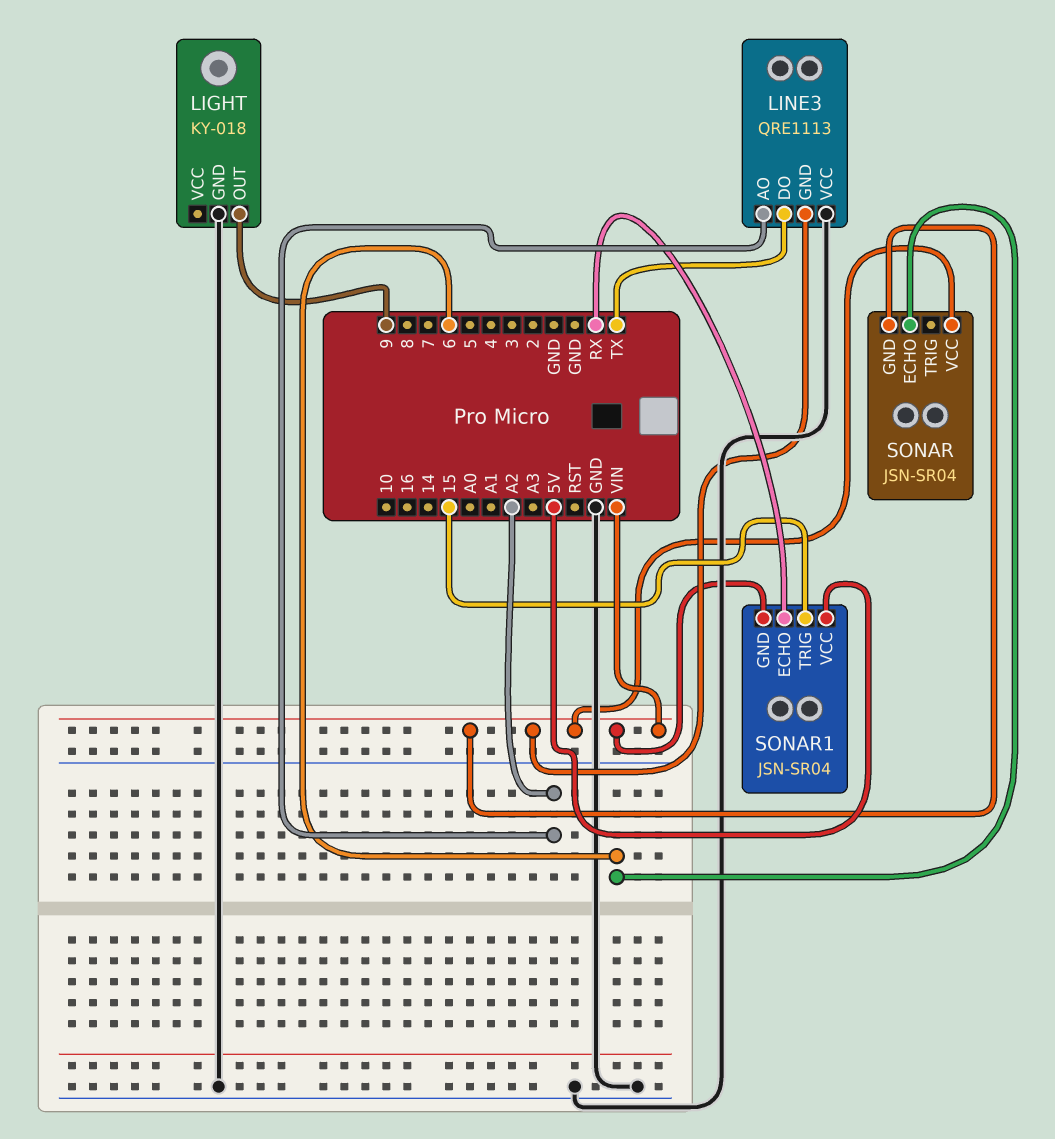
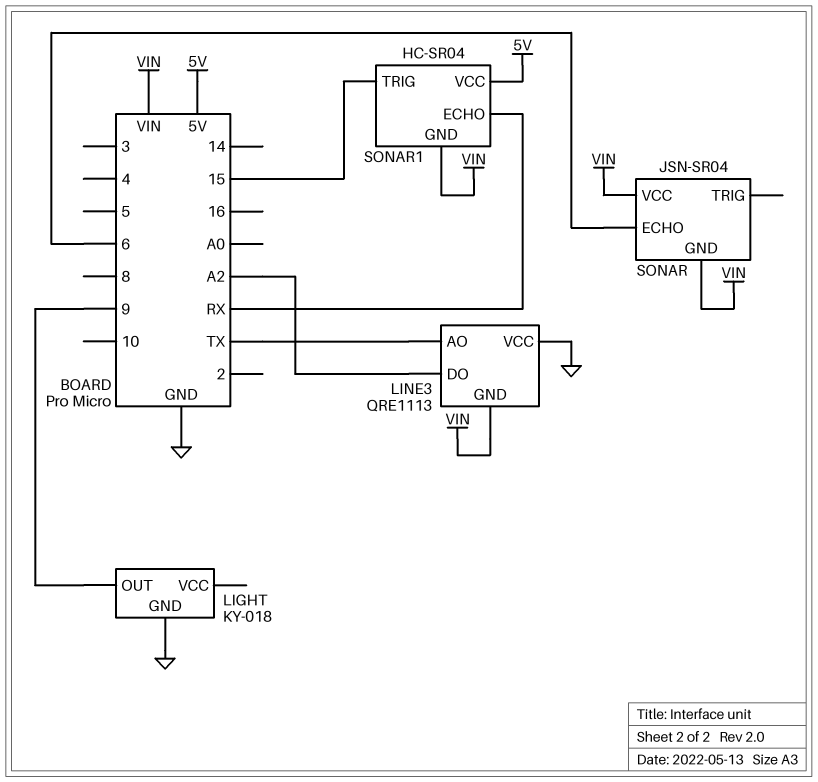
LINE3 pin AO: A2 -> TX
LINE3 pin DO: TX -> A2
SONAR1: JSN-SR04 -> HC-SR04

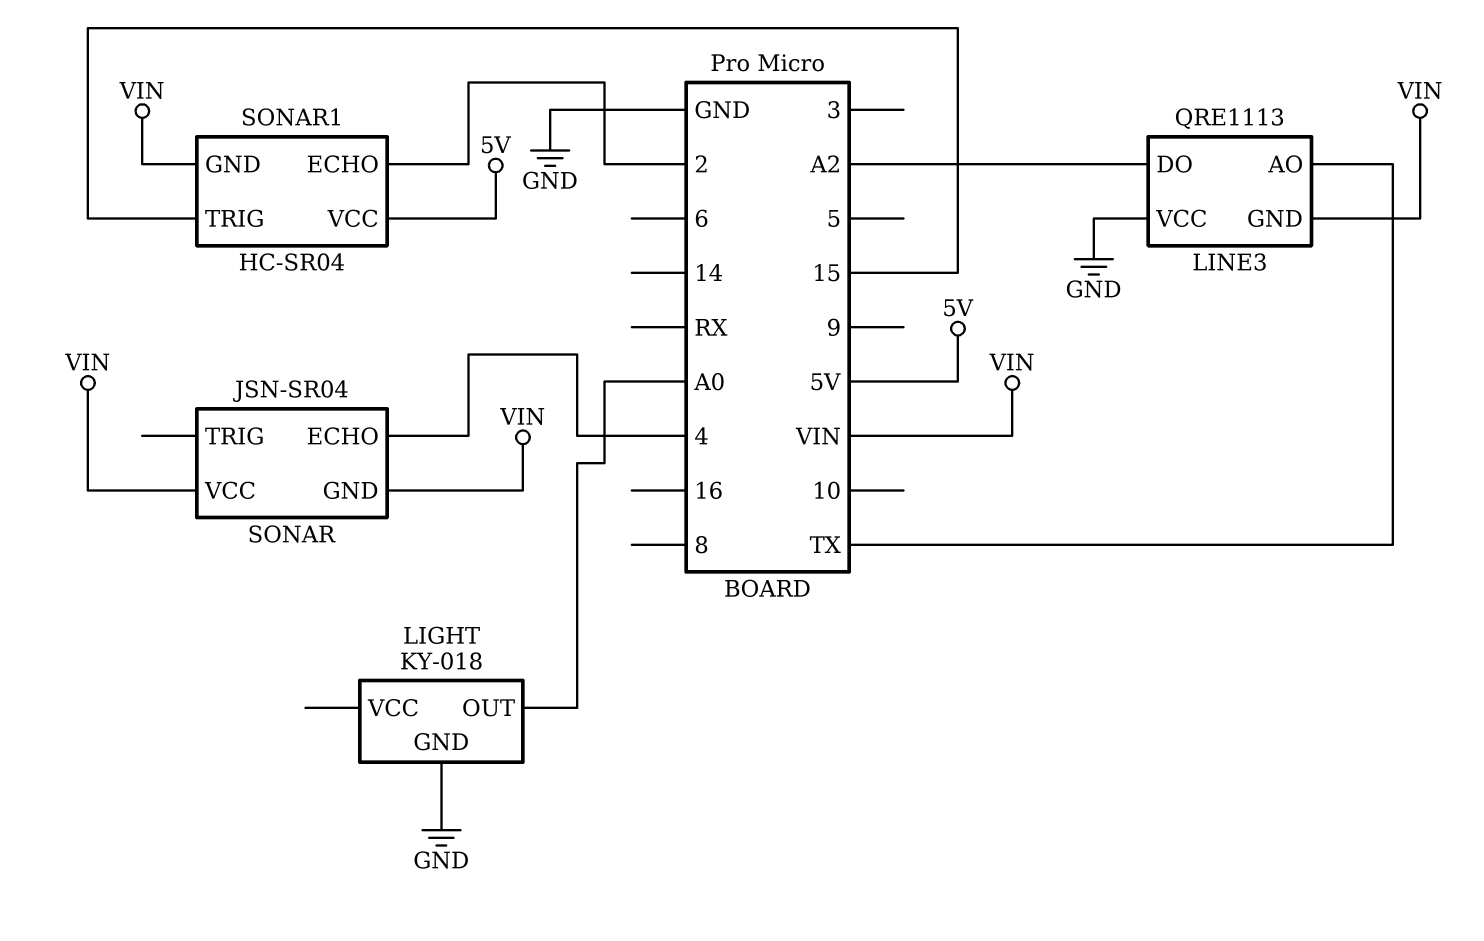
LIGHT pin OUT: 9 -> A0
SONAR pin ECHO: 6 -> 4
SONAR1 pin ECHO: RX -> 2

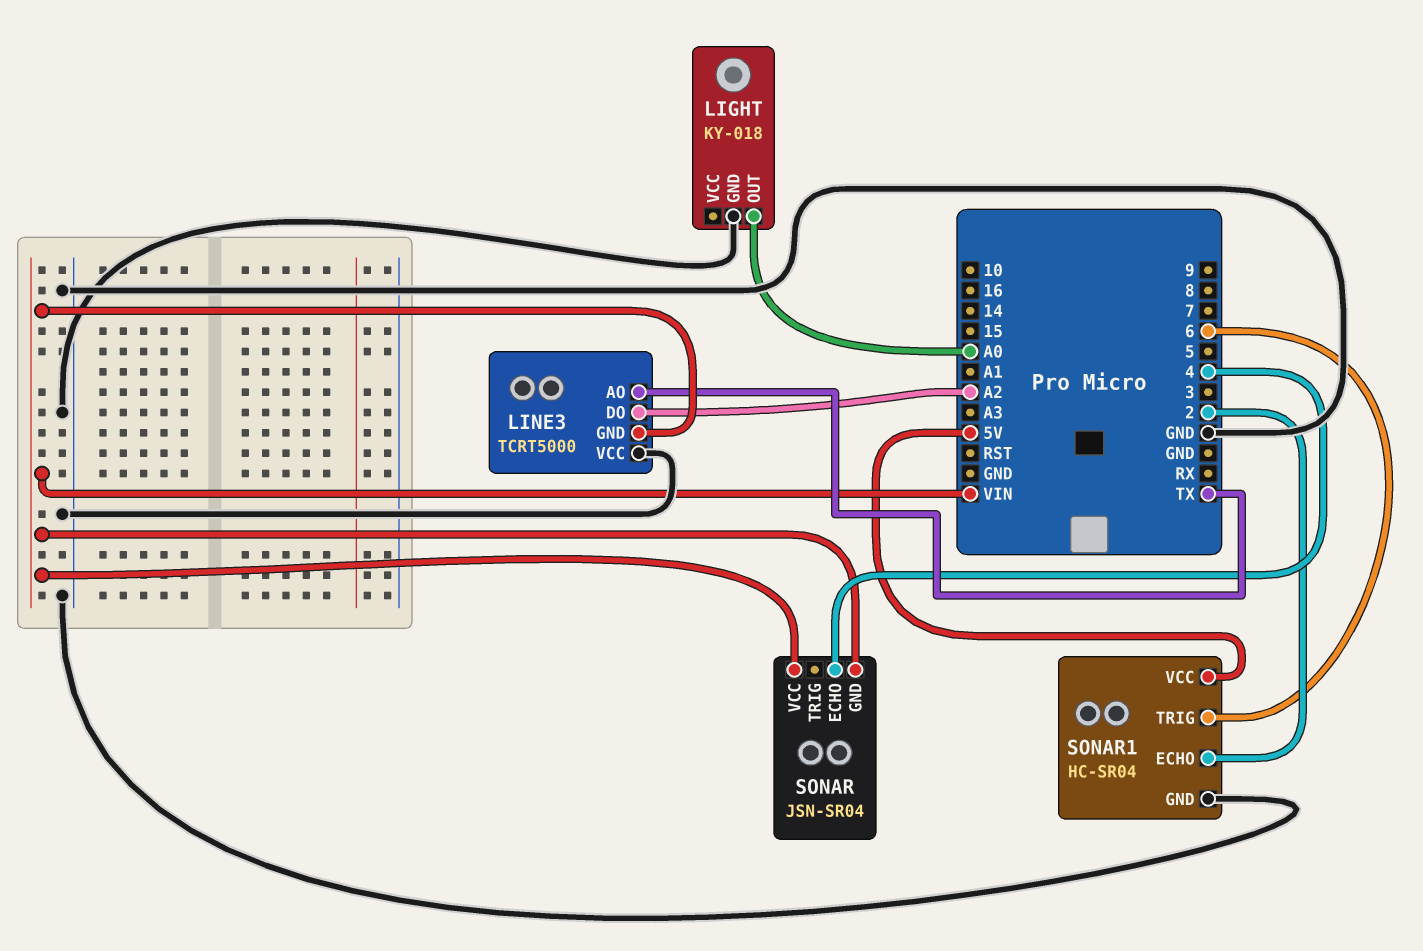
LINE3: QRE1113 -> TCRT5000
SONAR1 pin GND: VIN -> GND
SONAR1 pin TRIG: 15 -> 6

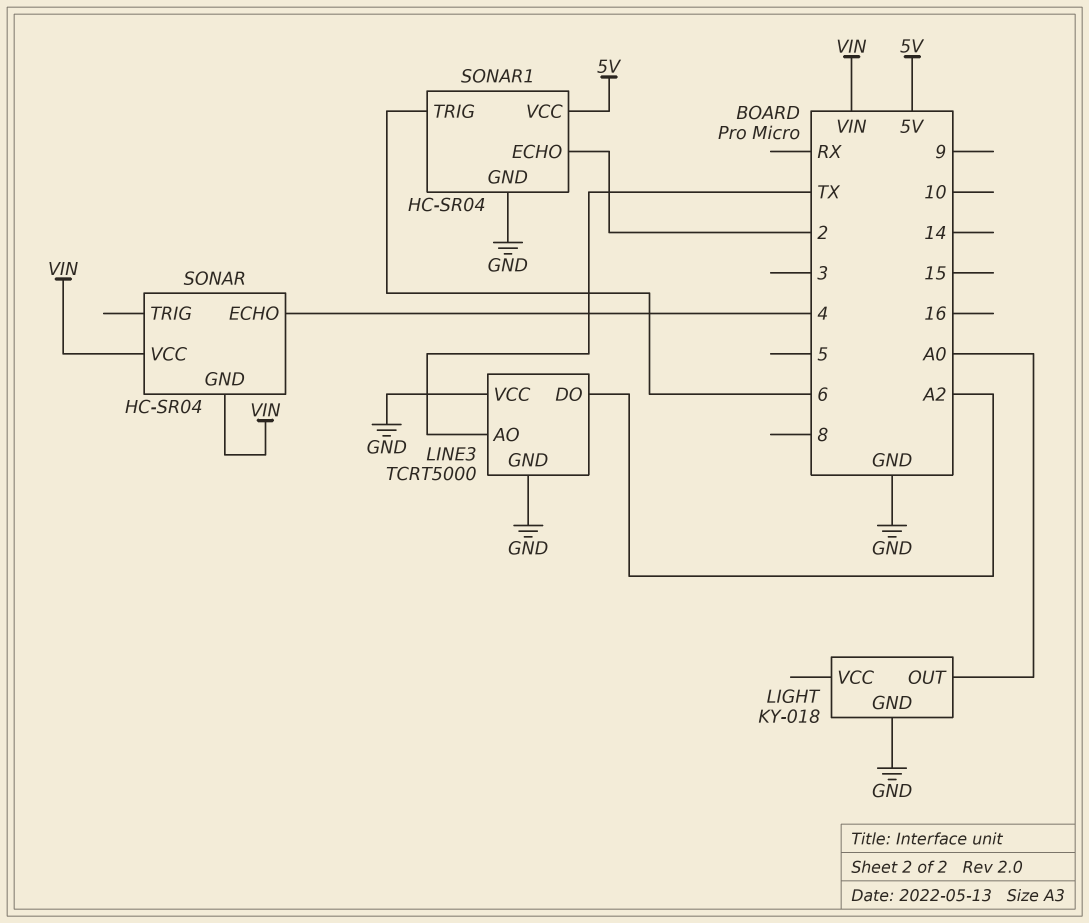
LINE3 pin GND: VIN -> GND
SONAR: JSN-SR04 -> HC-SR04

